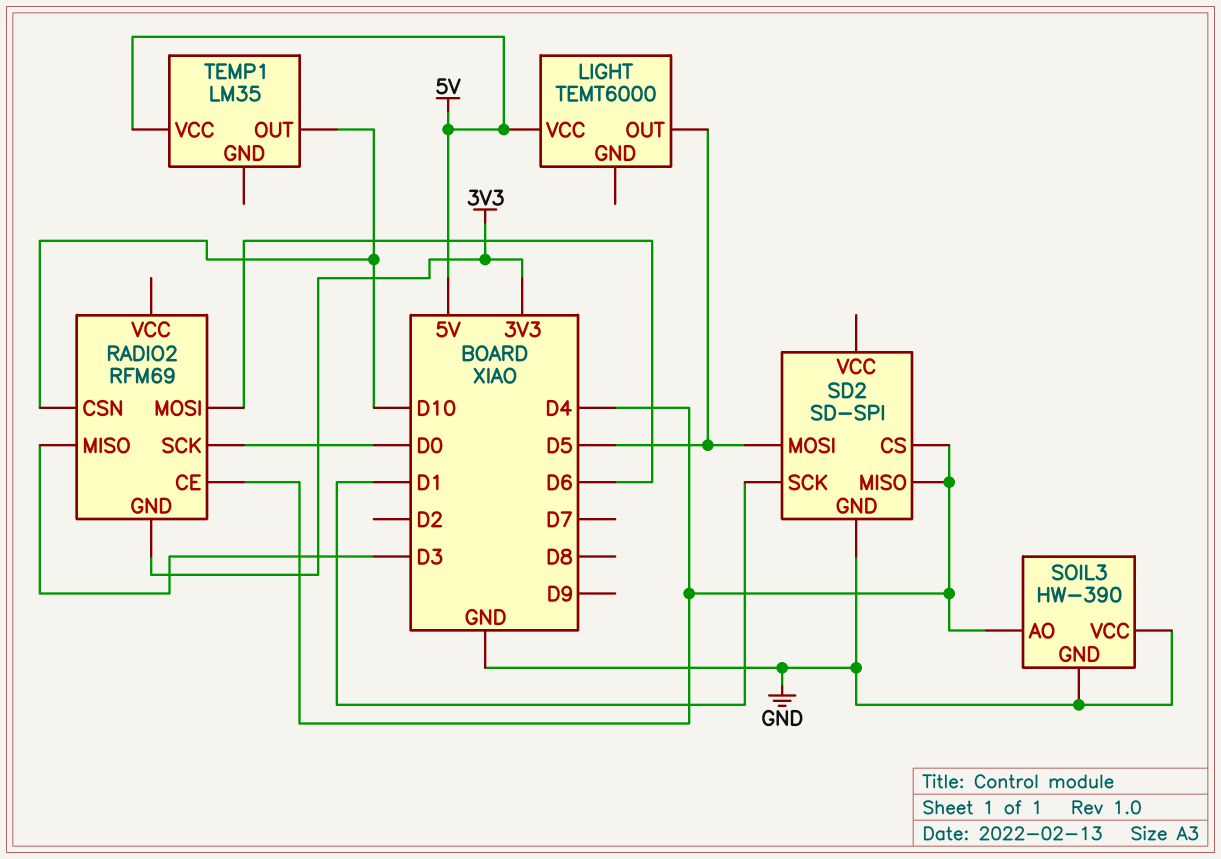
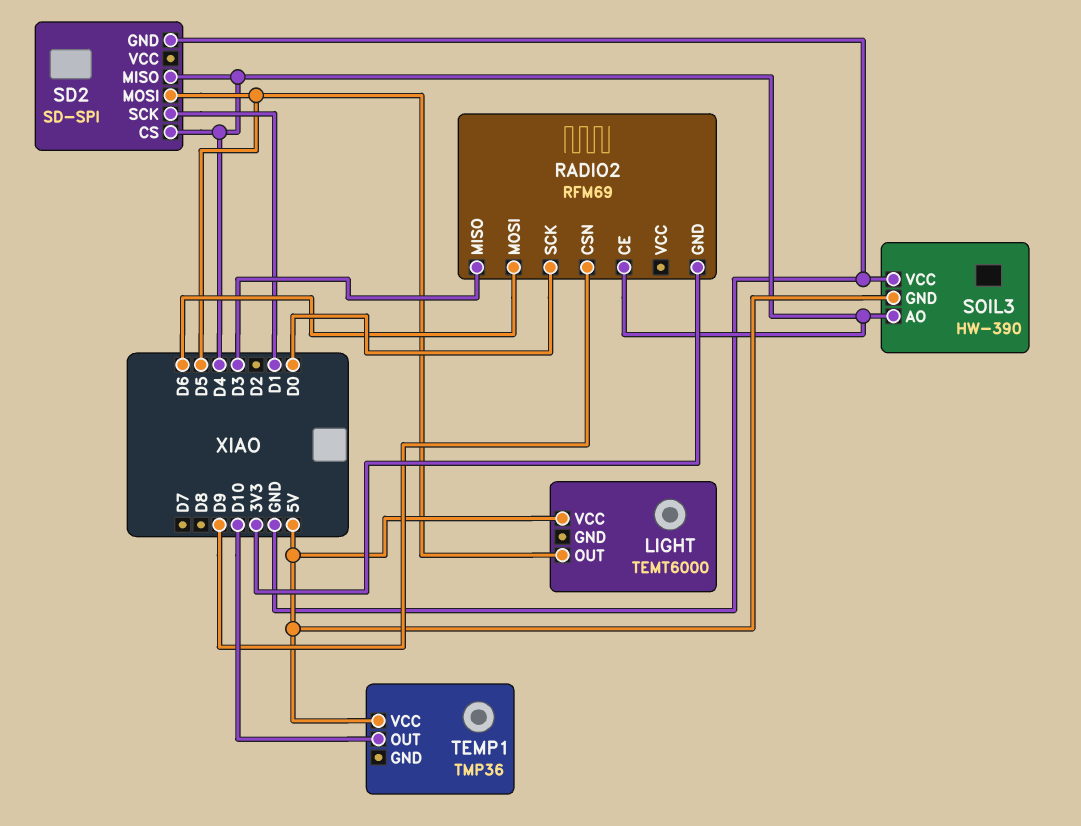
RADIO2 pin CSN: D10 -> D9
SOIL3 pin GND: GND -> 5V
TEMP1: LM35 -> TMP36

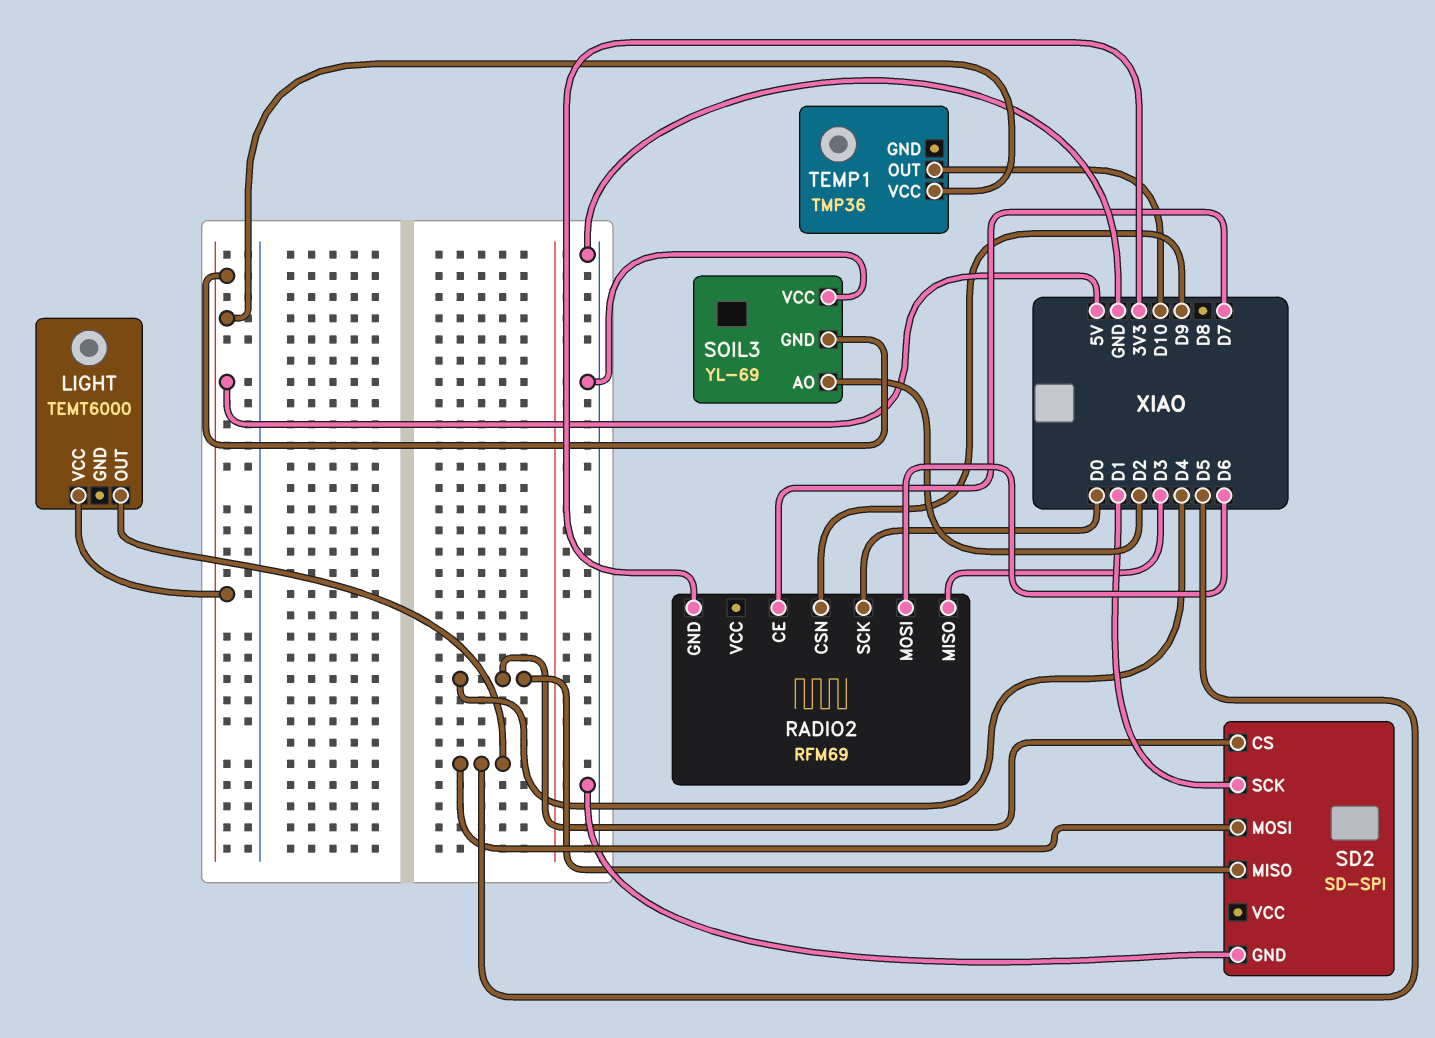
RADIO2 pin CE: D4 -> D7
SOIL3: HW-390 -> YL-69
SOIL3 pin AO: D4 -> D2

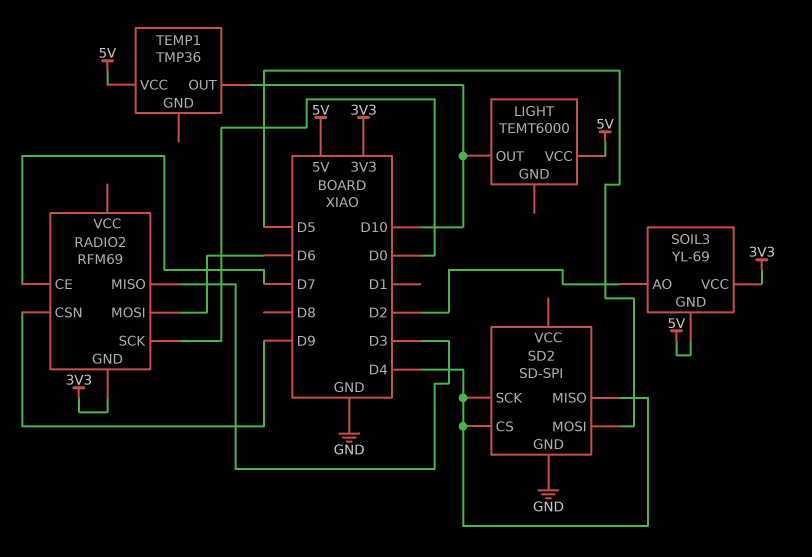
LIGHT pin OUT: D5 -> D10
SD2 pin SCK: D1 -> D4
SOIL3 pin VCC: GND -> 3V3

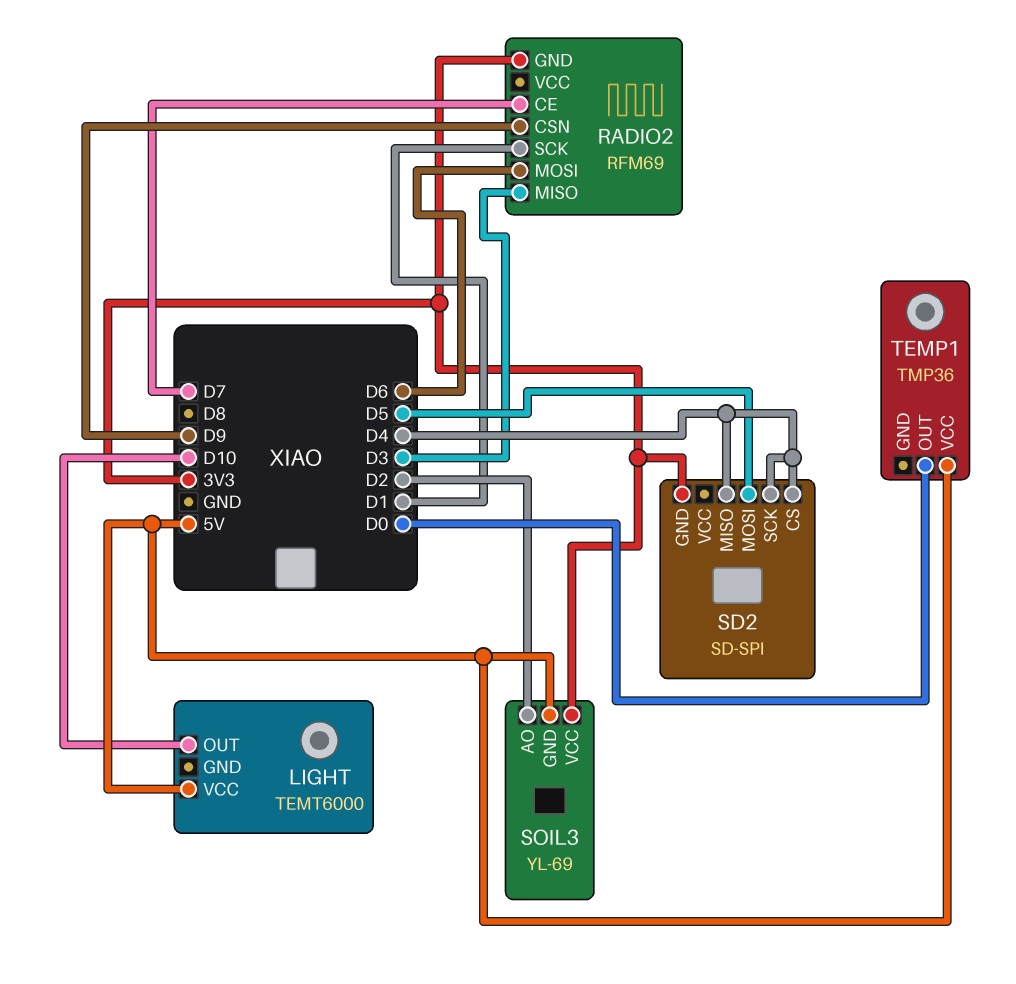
RADIO2 pin SCK: D0 -> D1
SD2 pin GND: GND -> 3V3
TEMP1 pin OUT: D10 -> D0

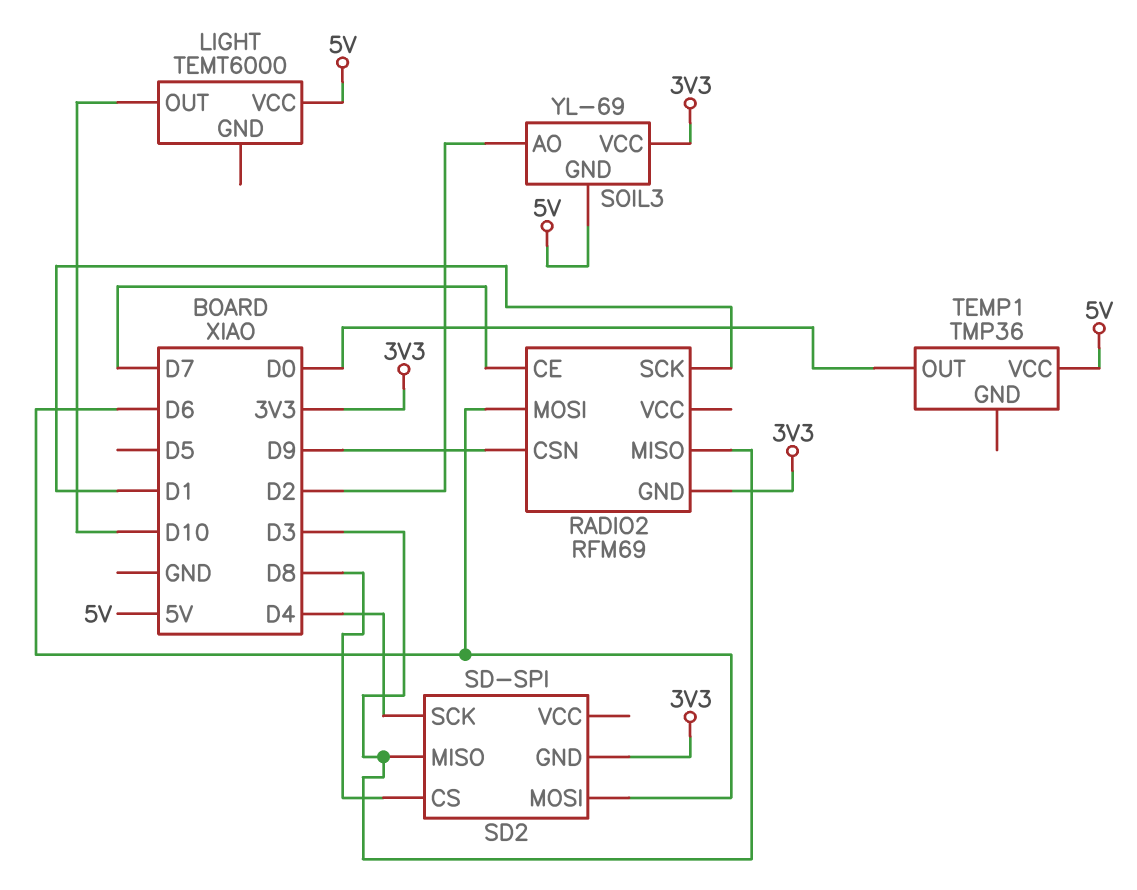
SD2 pin CS: D4 -> D8
SD2 pin MISO: D4 -> D3
SD2 pin MOSI: D5 -> D6

